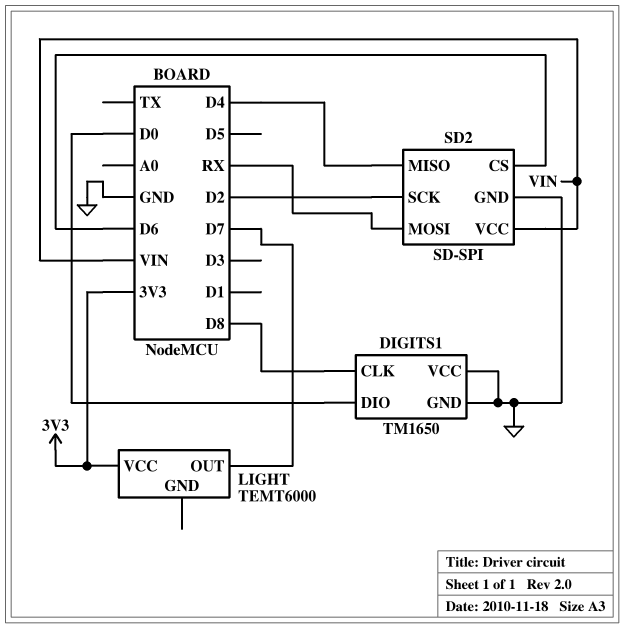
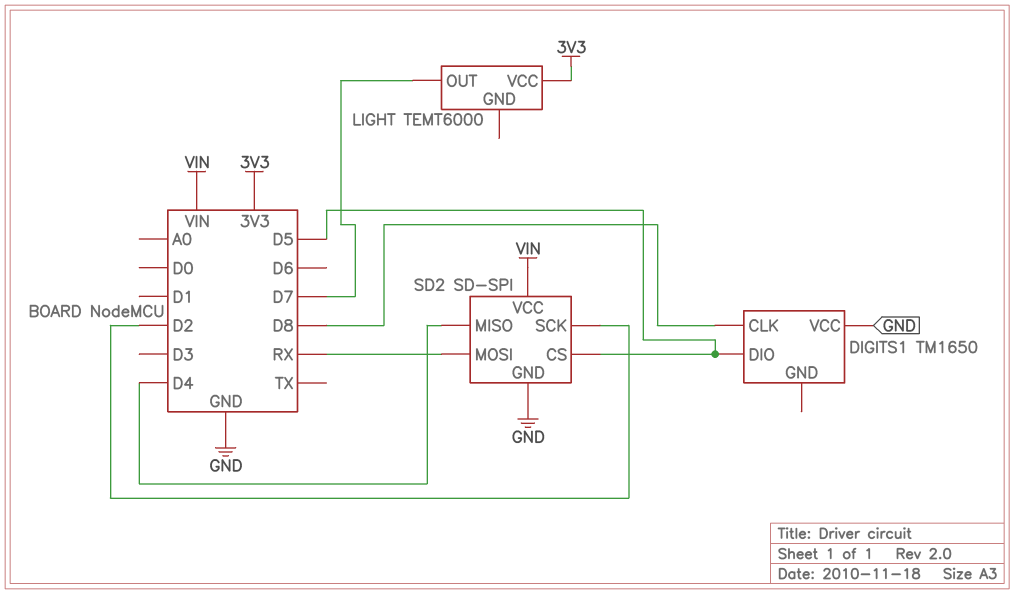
DIGITS1 pin DIO: D0 -> D5
DIGITS1 pin GND: GND -> none
SD2 pin CS: D6 -> D5

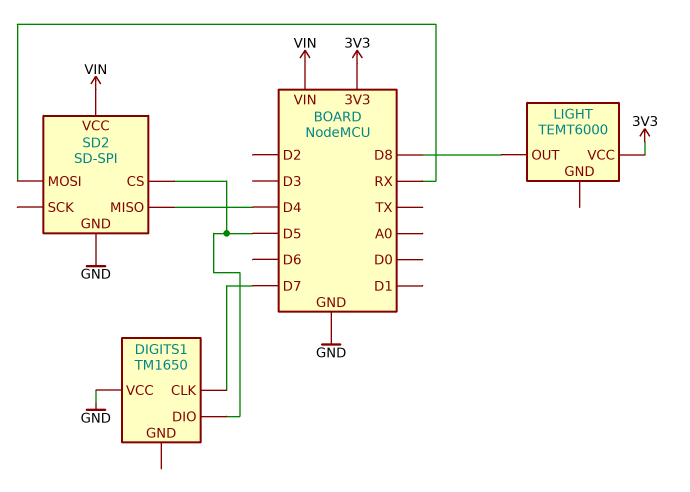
DIGITS1 pin CLK: D8 -> D7
LIGHT pin OUT: D7 -> D8
SD2 pin SCK: D2 -> none

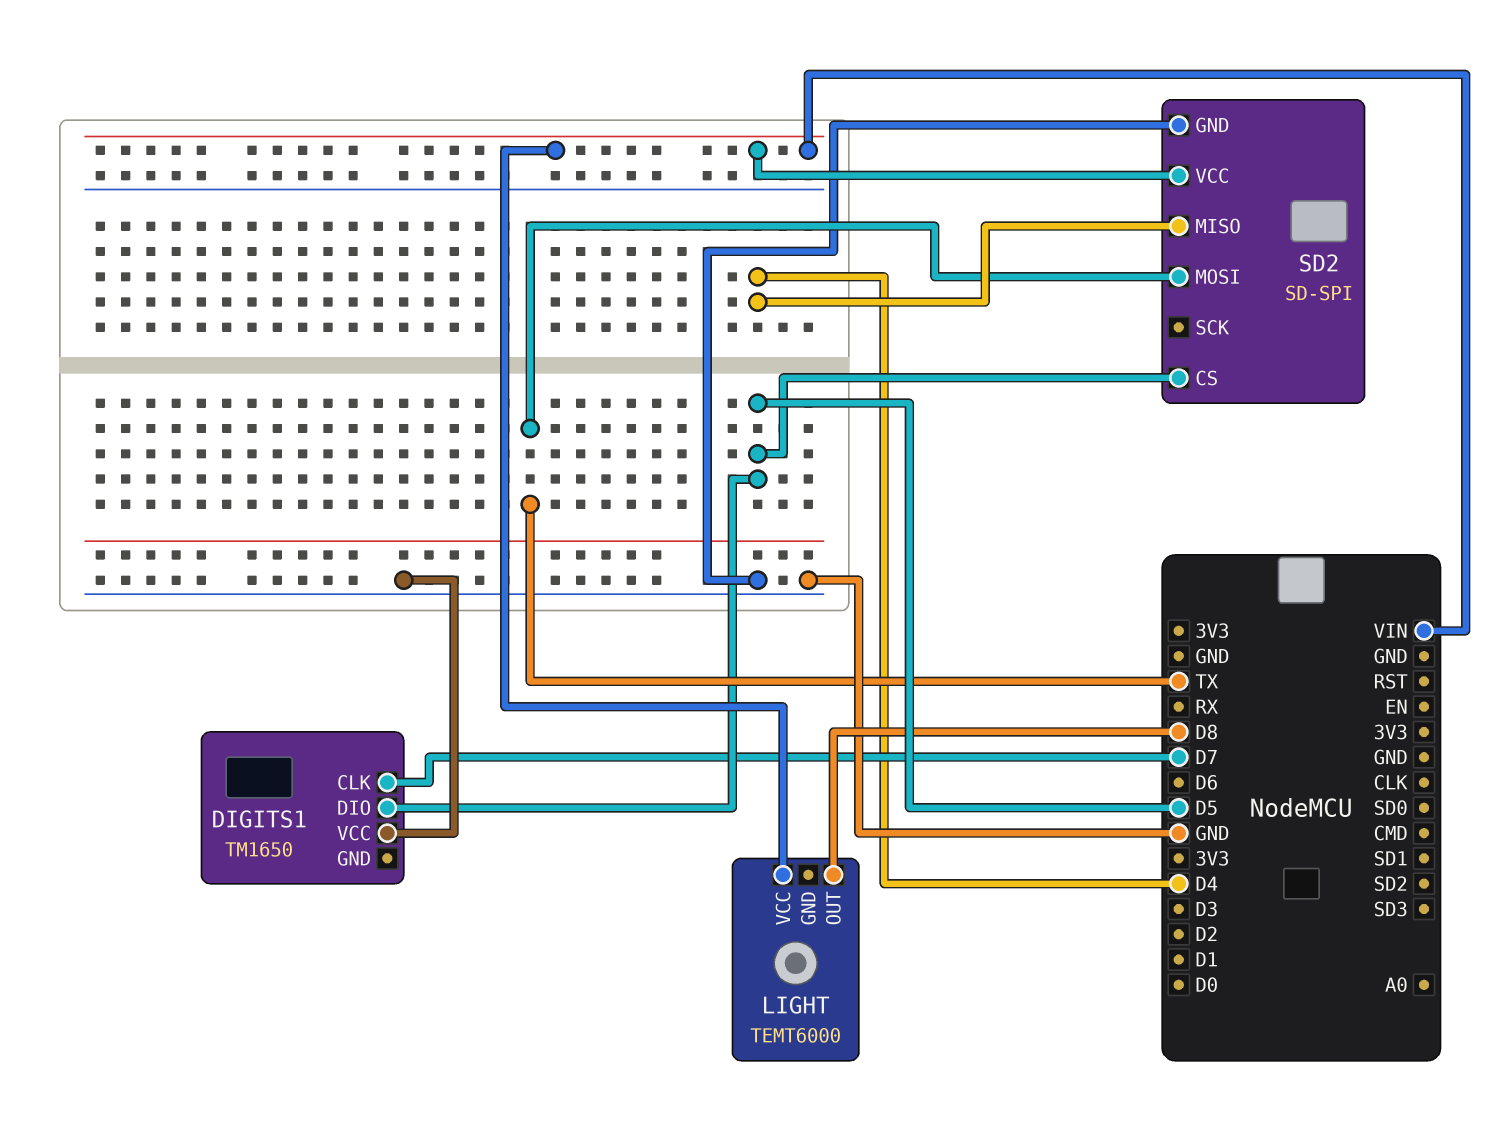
LIGHT pin VCC: 3V3 -> VIN
SD2 pin MOSI: RX -> TX

